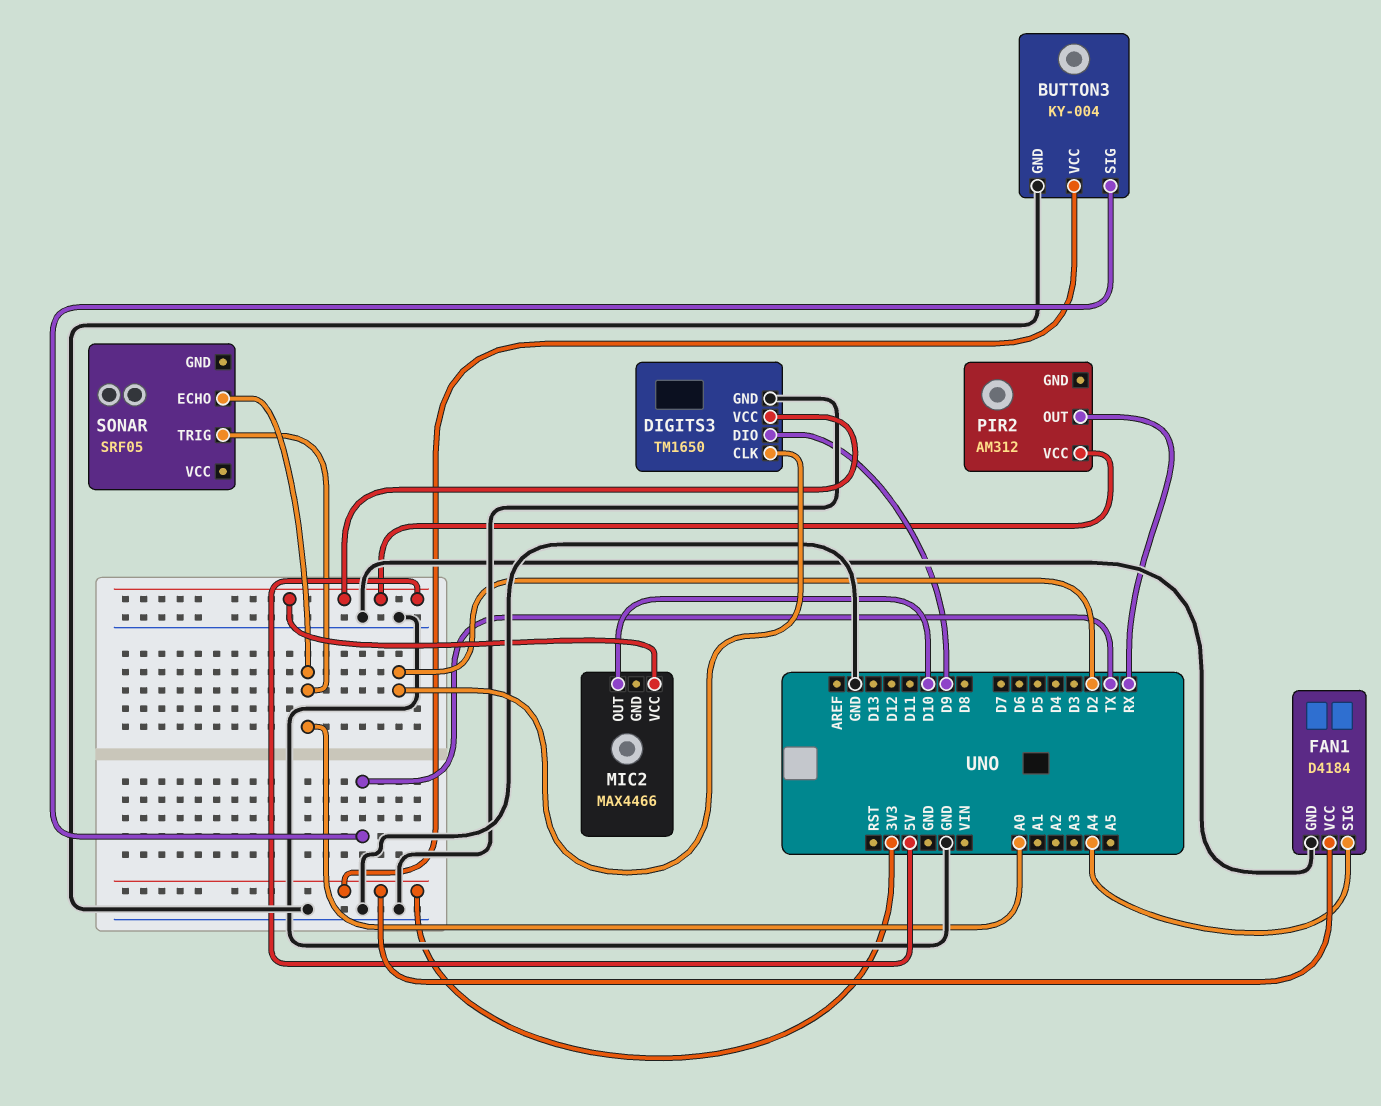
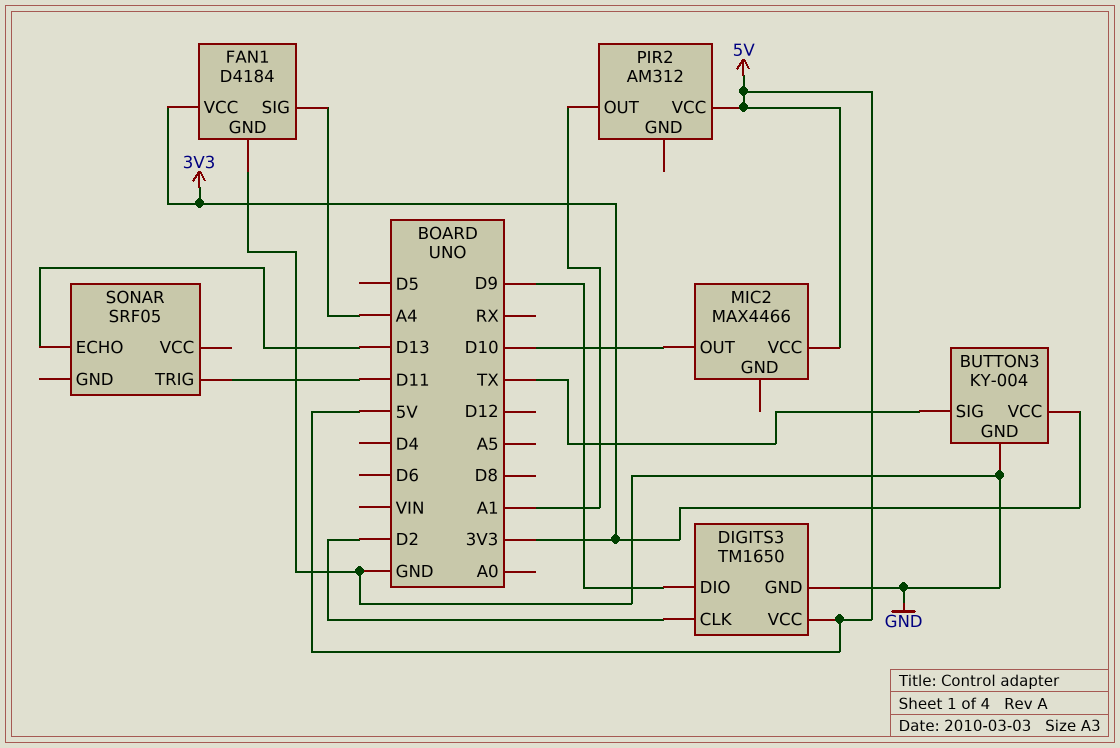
PIR2 pin OUT: RX -> A1
SONAR pin ECHO: A0 -> D13
SONAR pin TRIG: A0 -> D11

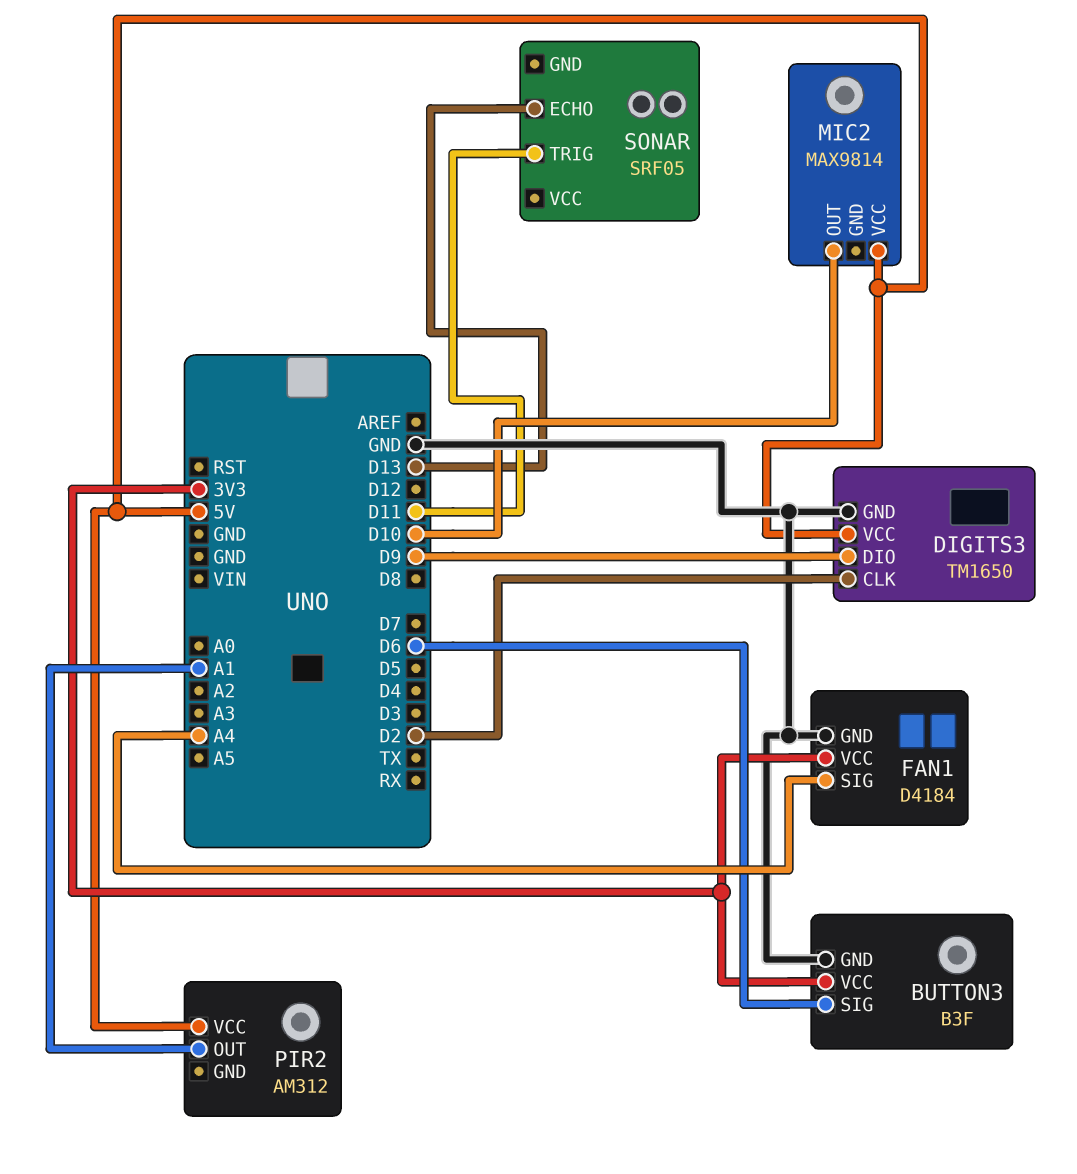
BUTTON3: KY-004 -> B3F
BUTTON3 pin SIG: TX -> D6
MIC2: MAX4466 -> MAX9814

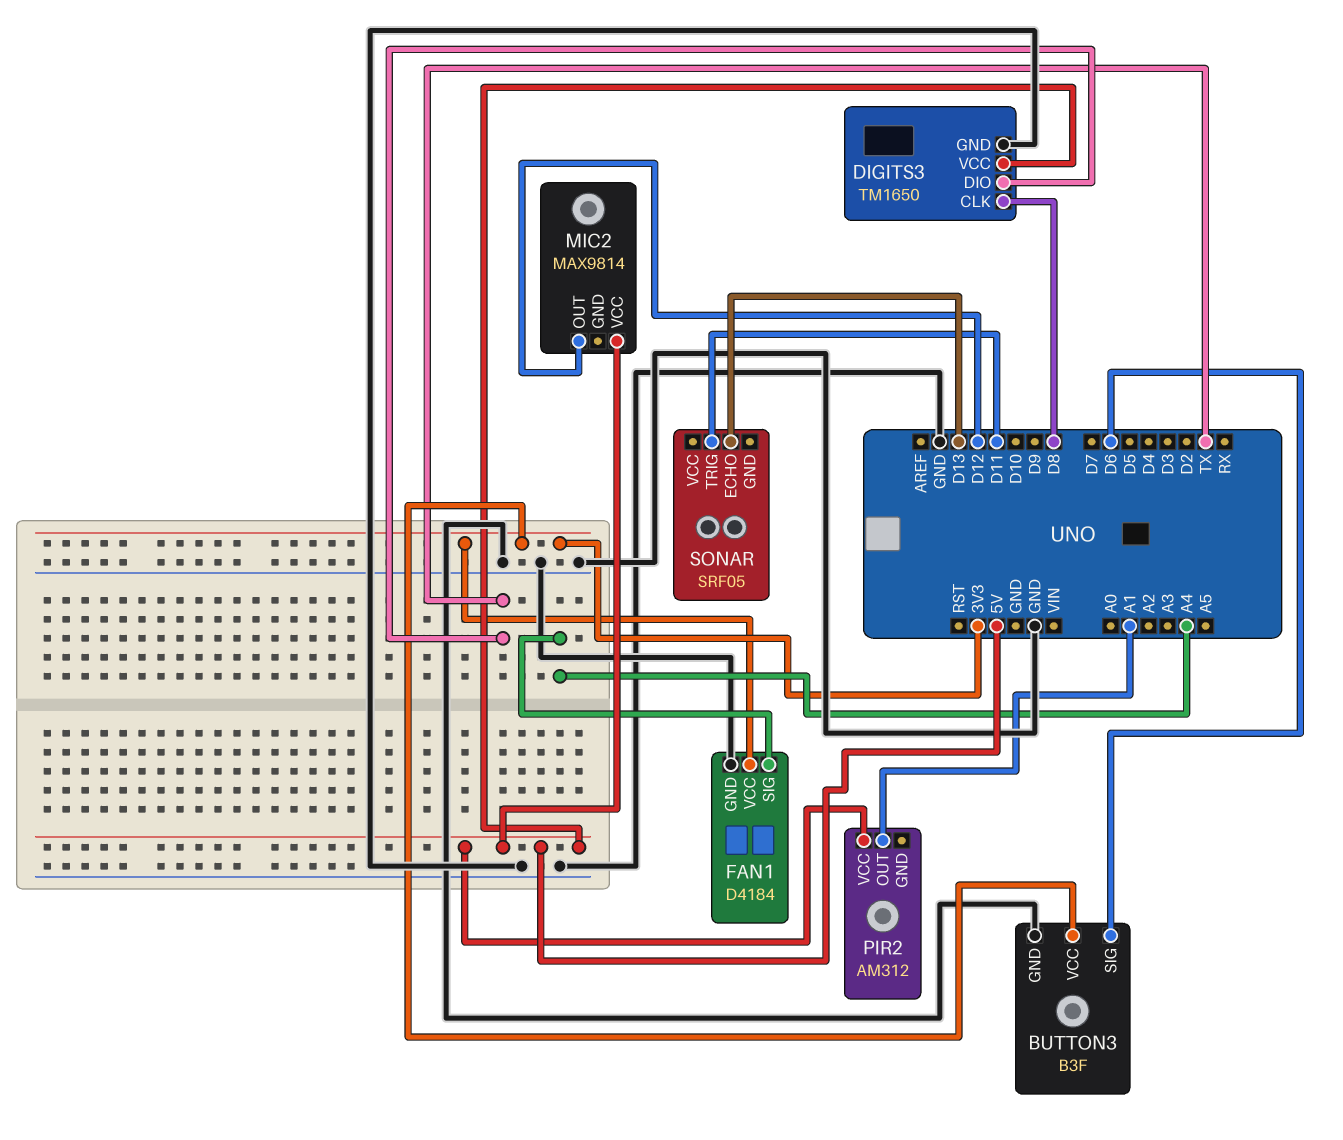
DIGITS3 pin CLK: D2 -> D8
DIGITS3 pin DIO: D9 -> TX
MIC2 pin OUT: D10 -> D12

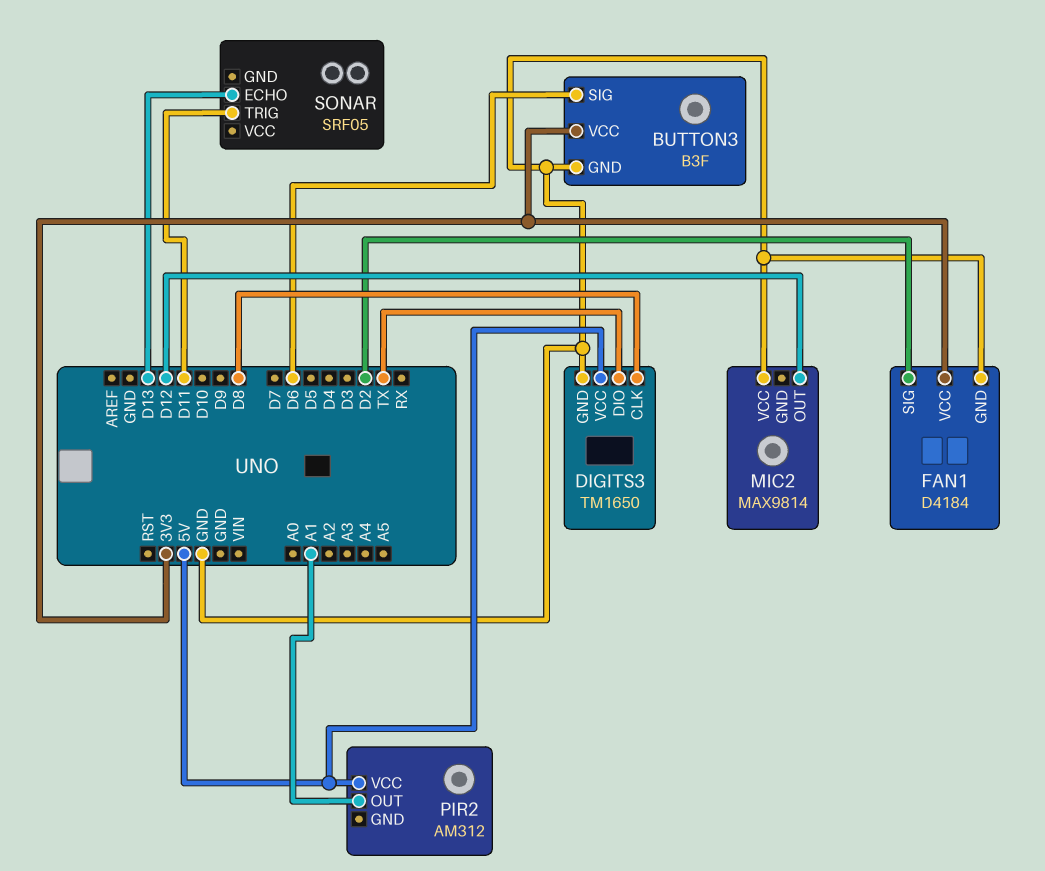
FAN1 pin SIG: A4 -> D2
MIC2 pin VCC: 5V -> GND

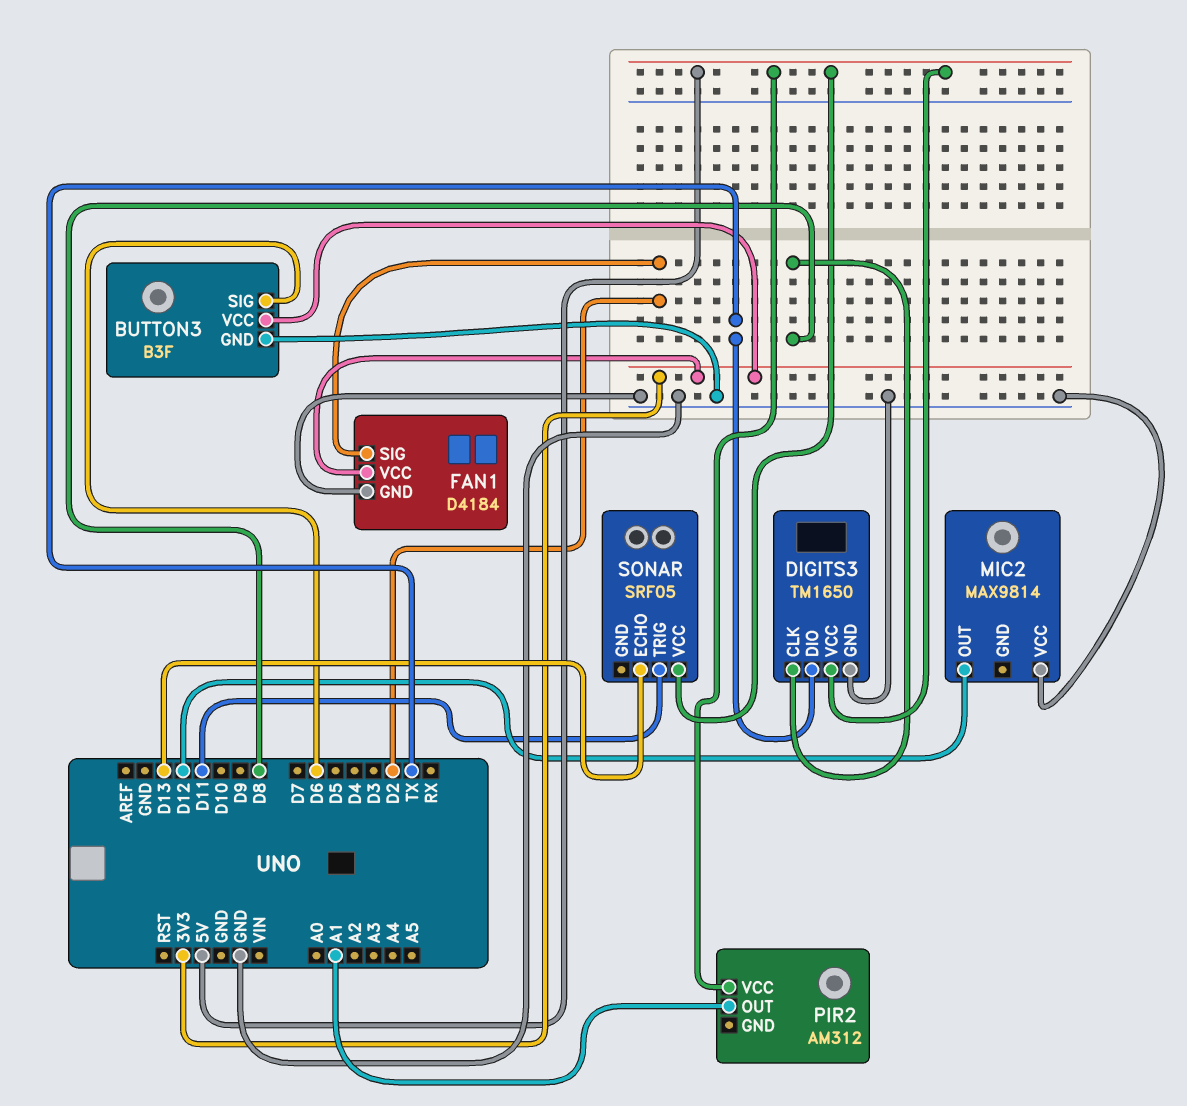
SONAR pin VCC: none -> 5V

